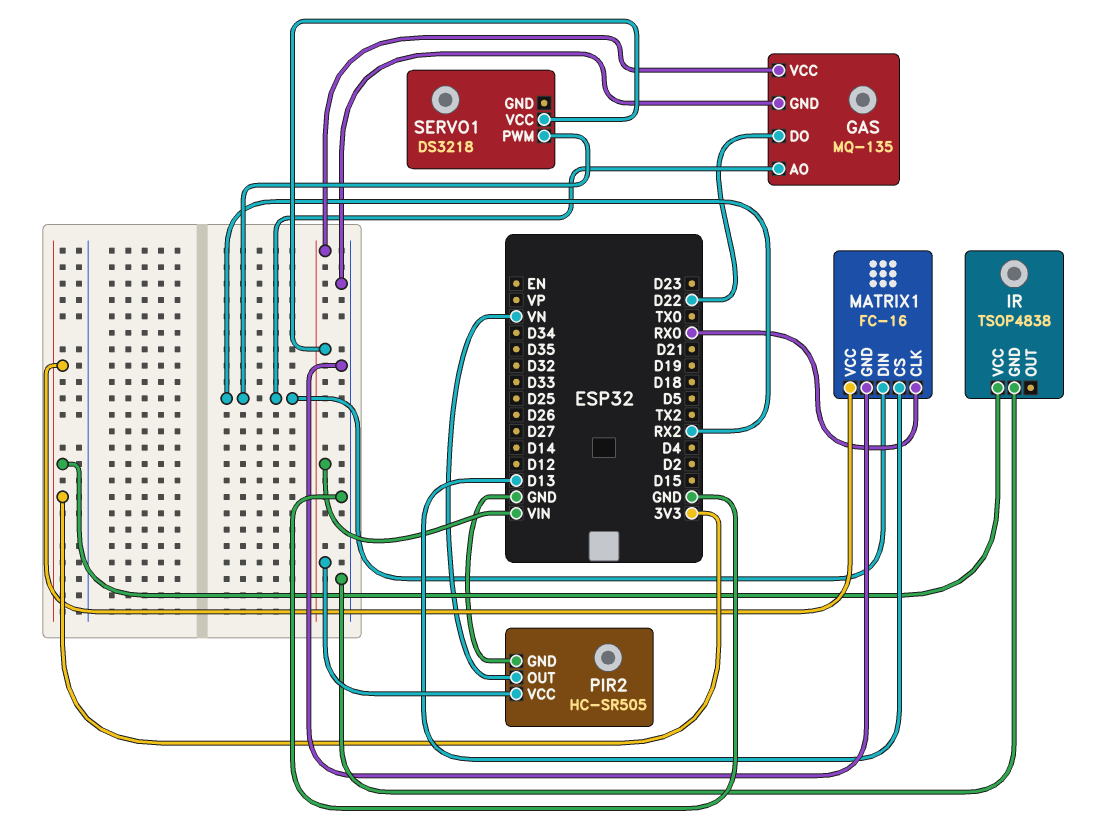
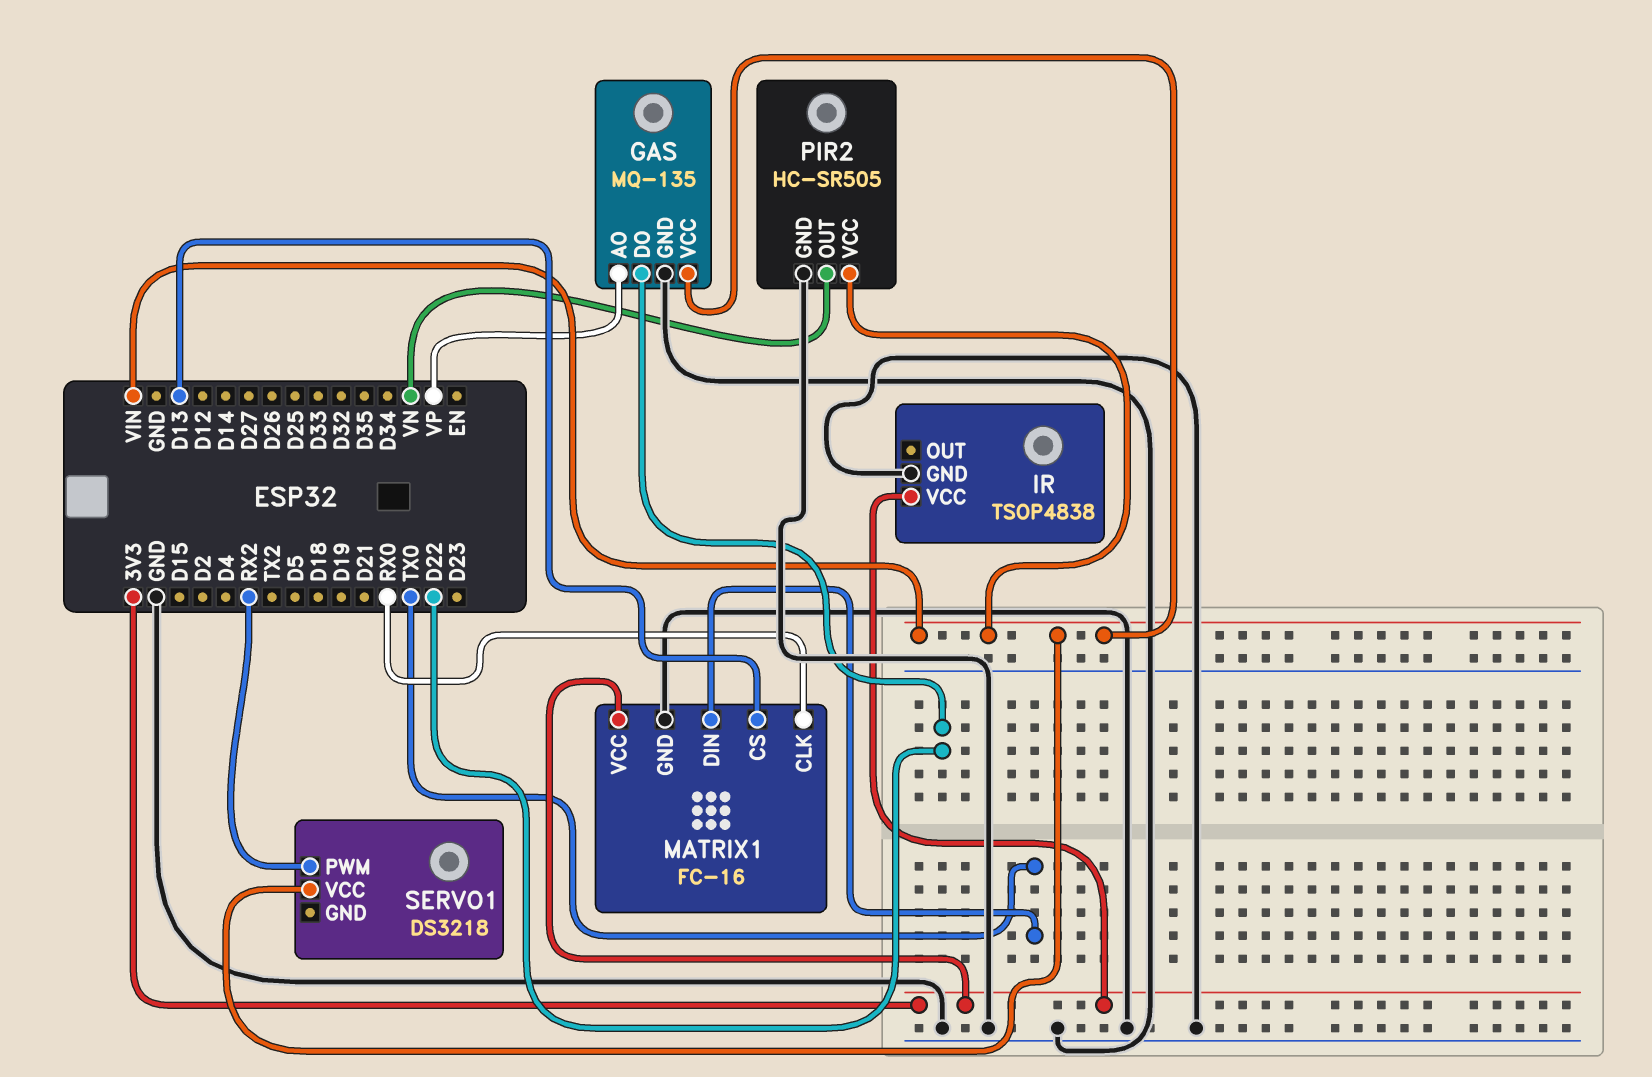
GAS pin AO: RX2 -> VP
MATRIX1 pin DIN: RX2 -> TX0

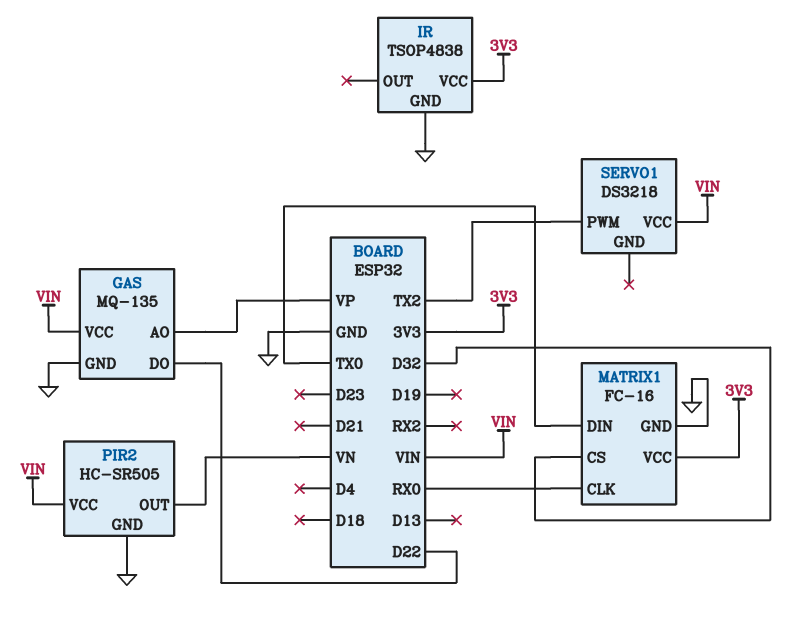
MATRIX1 pin CS: D13 -> D32
SERVO1 pin PWM: RX2 -> TX2

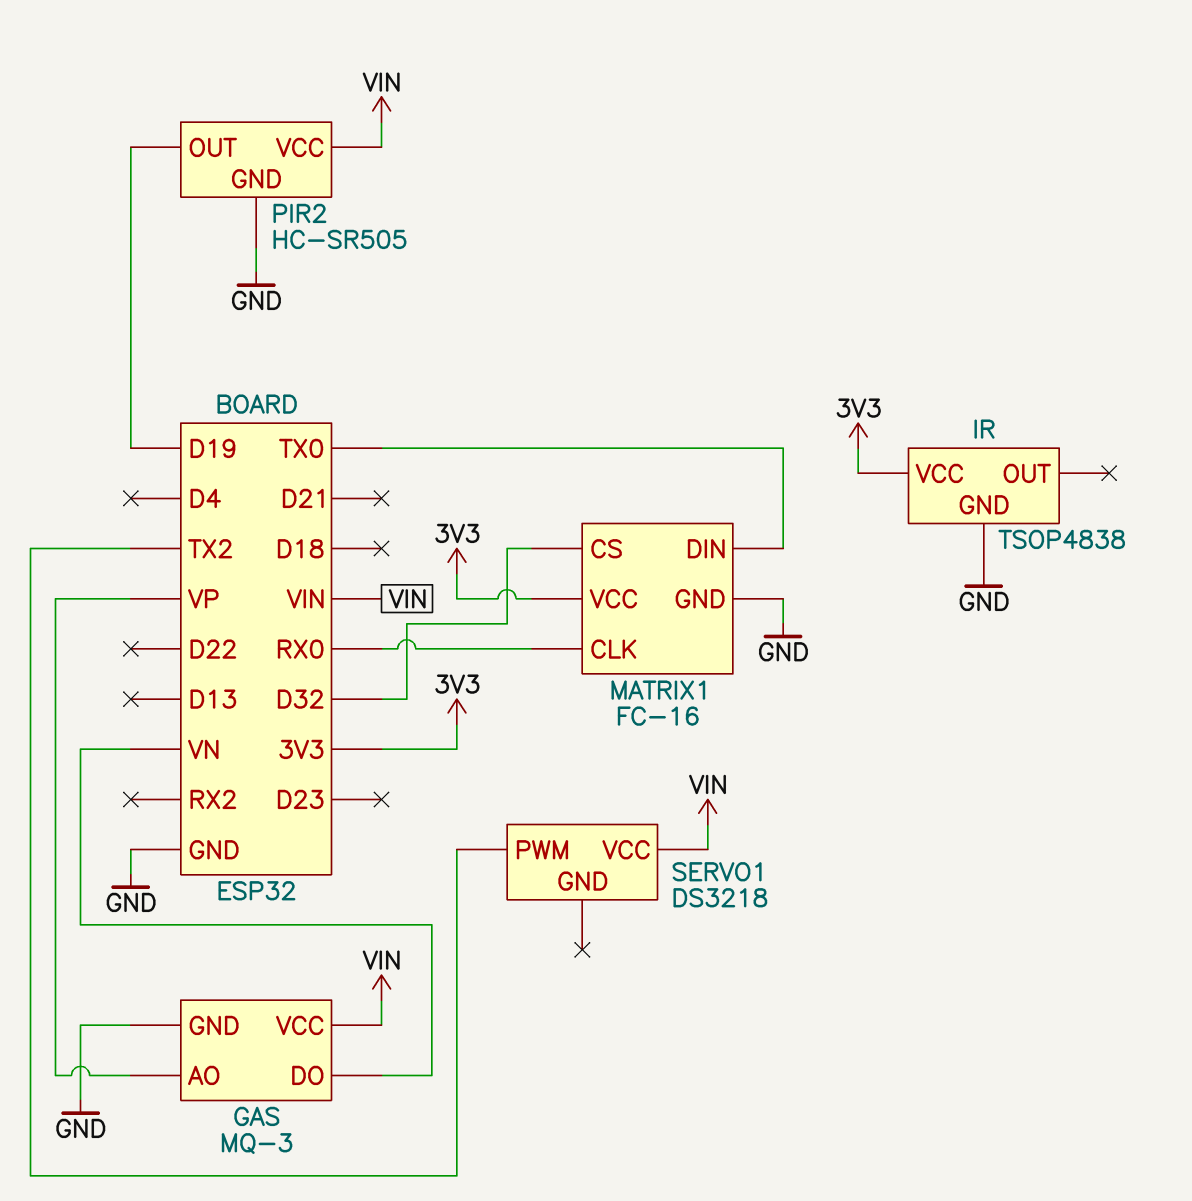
GAS: MQ-135 -> MQ-3
GAS pin DO: D22 -> VN
PIR2 pin OUT: VN -> D19

